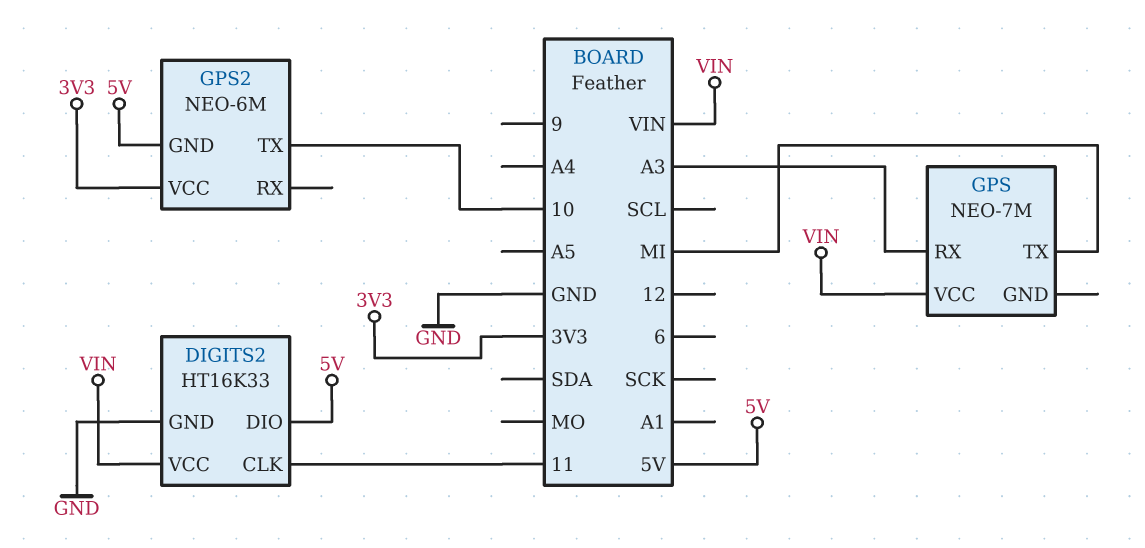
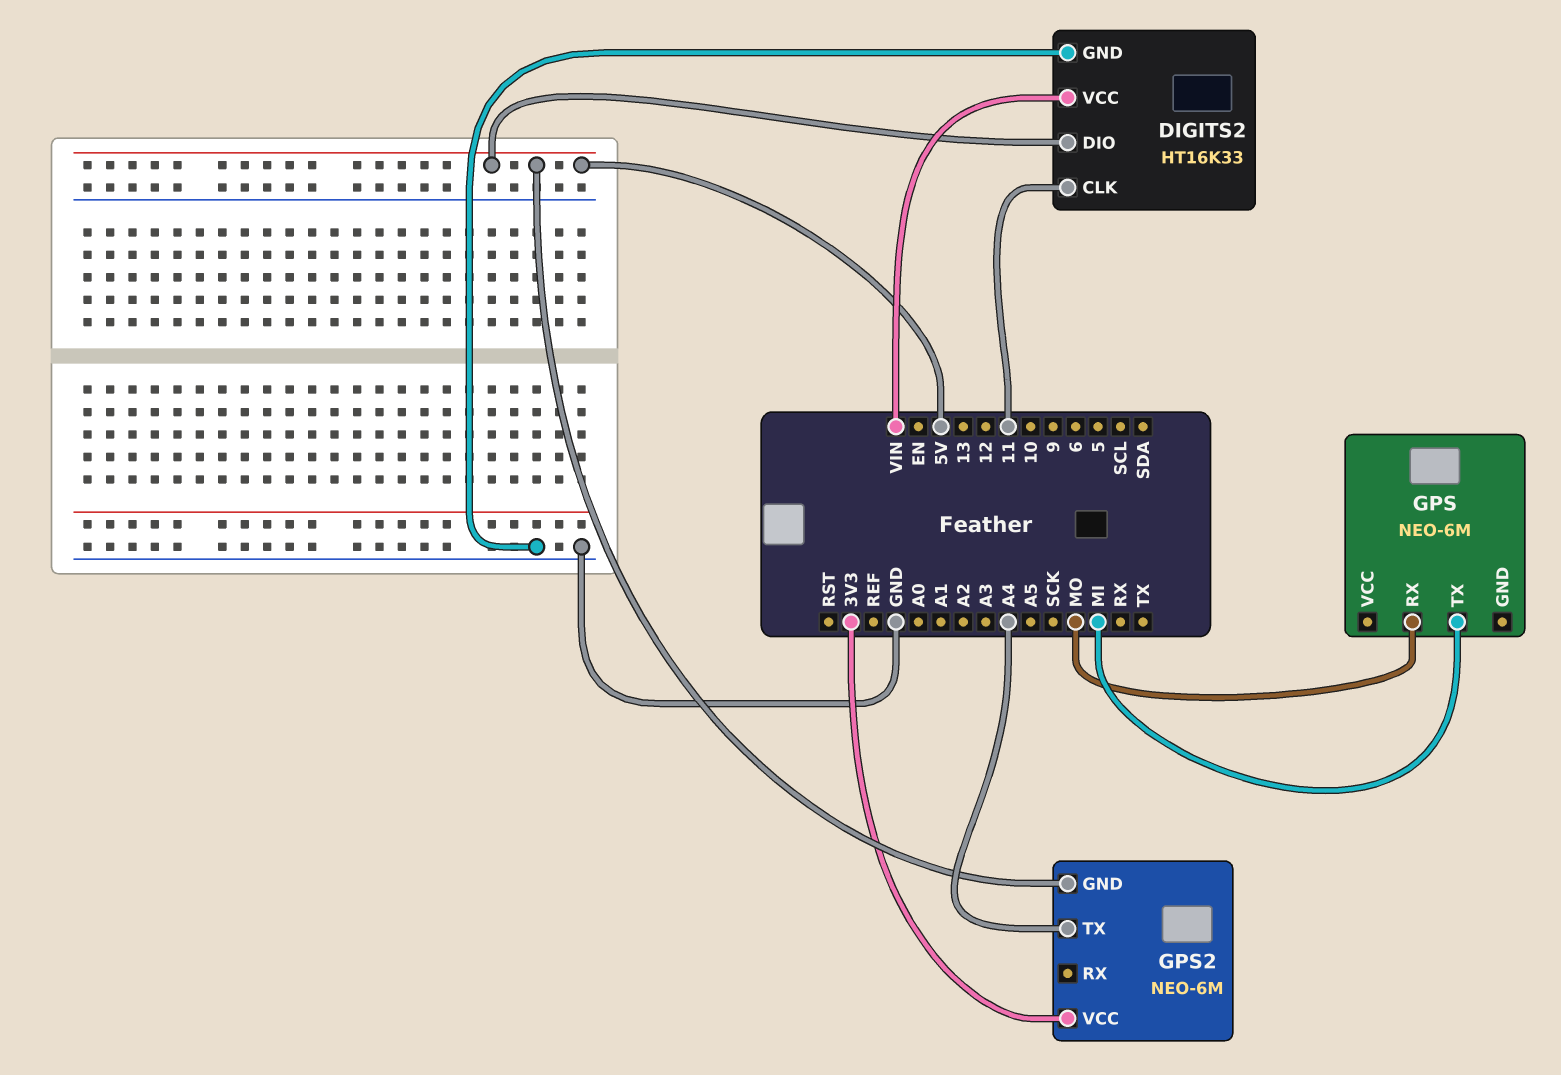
GPS: NEO-7M -> NEO-6M
GPS pin RX: A3 -> MO
GPS pin VCC: VIN -> none
GPS2 pin TX: 10 -> A4

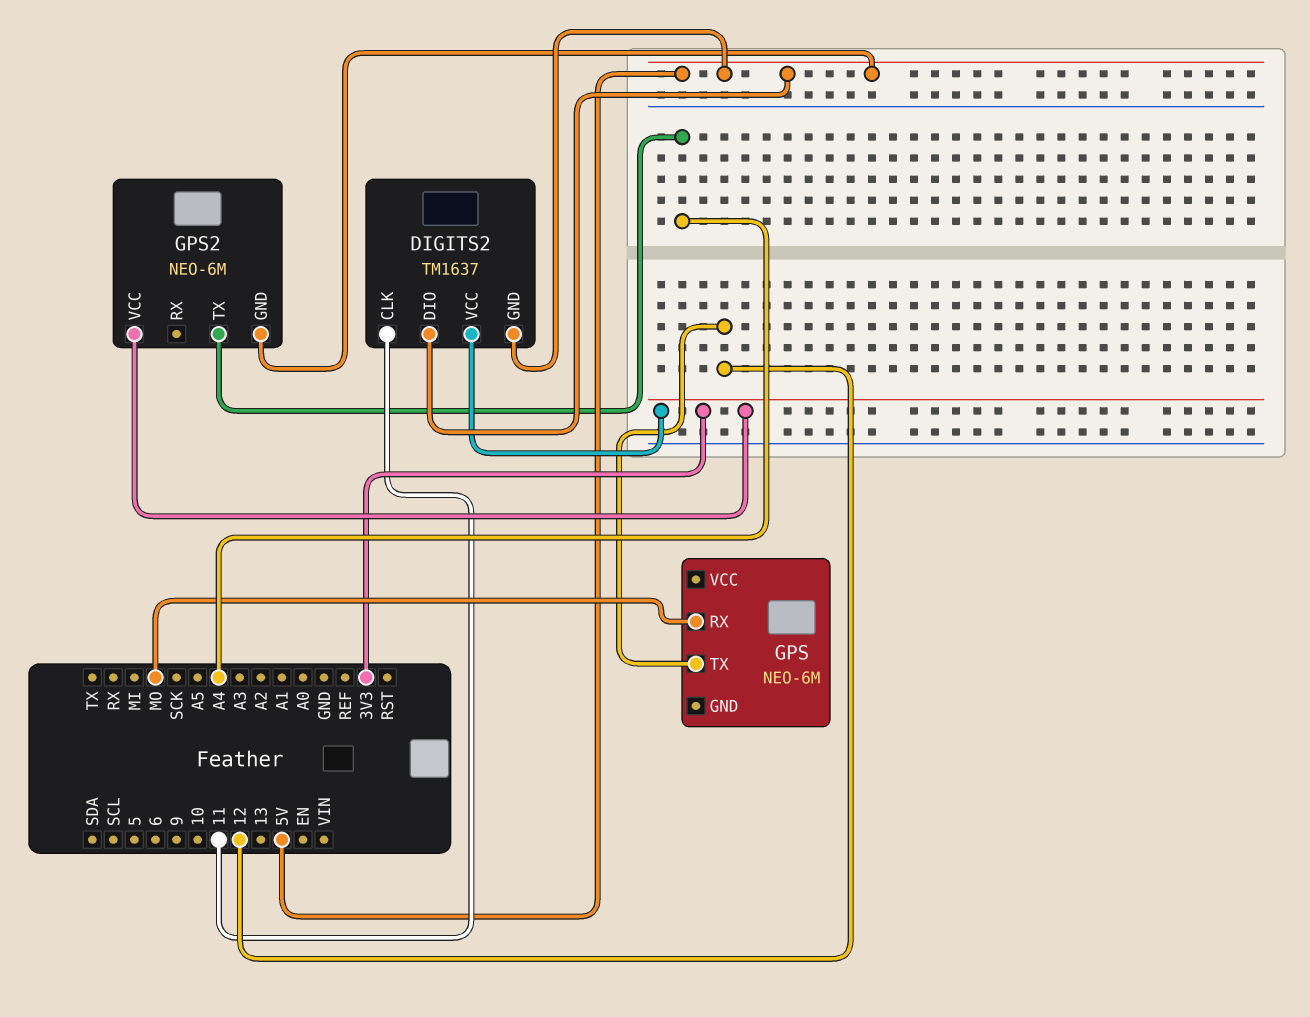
DIGITS2: HT16K33 -> TM1637
DIGITS2 pin GND: GND -> 5V
DIGITS2 pin VCC: VIN -> 3V3
GPS pin TX: MI -> 12

